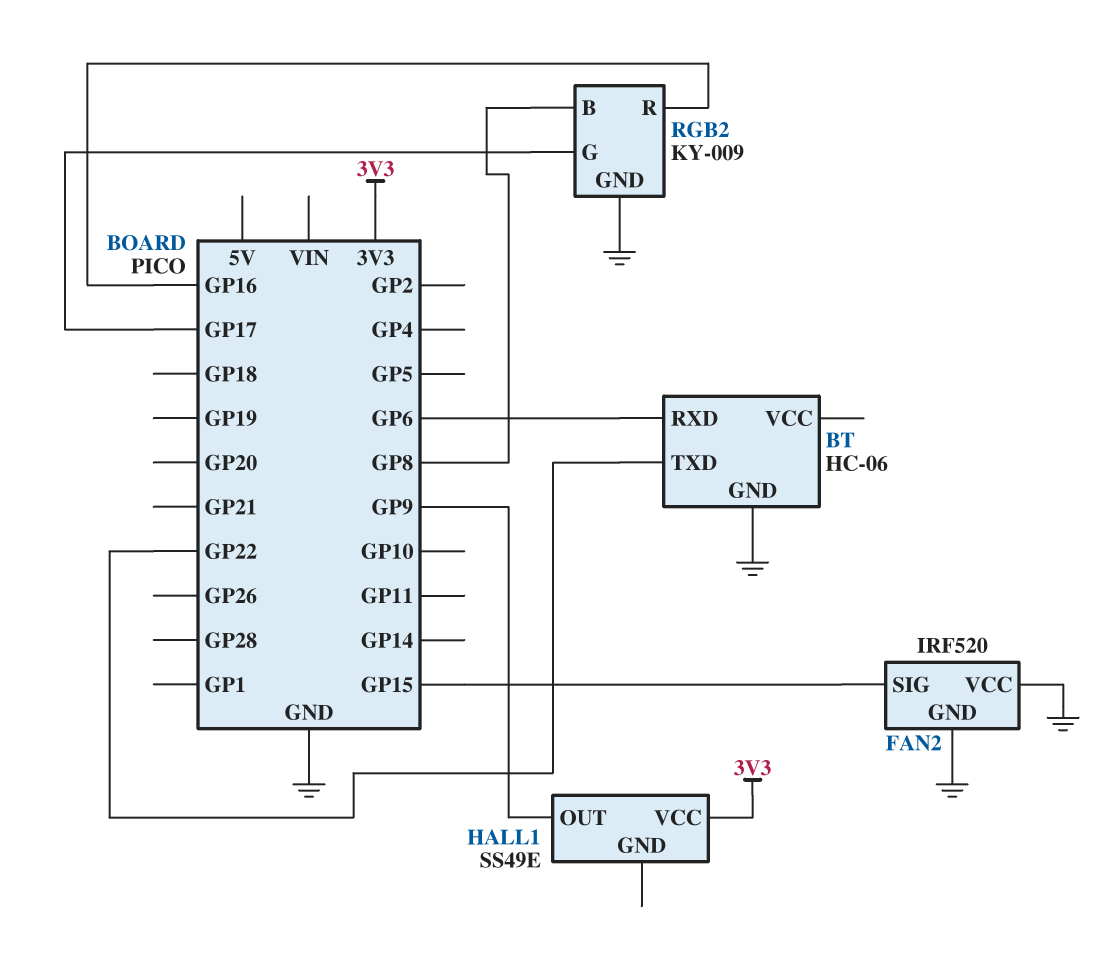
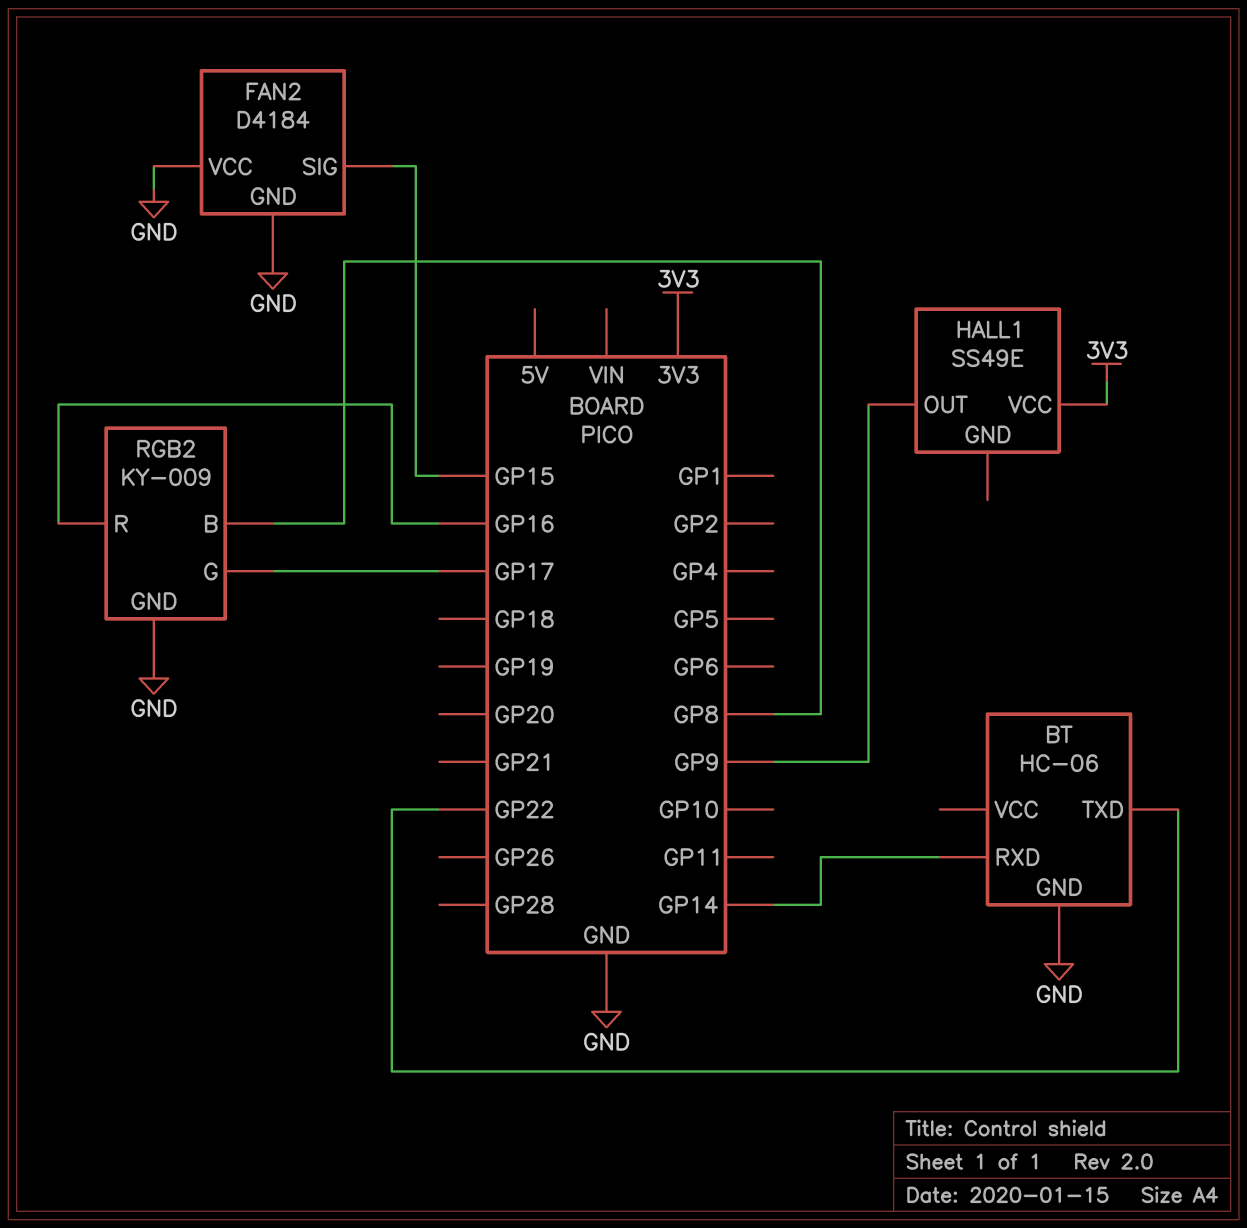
BT pin RXD: GP6 -> GP14
FAN2: IRF520 -> D4184

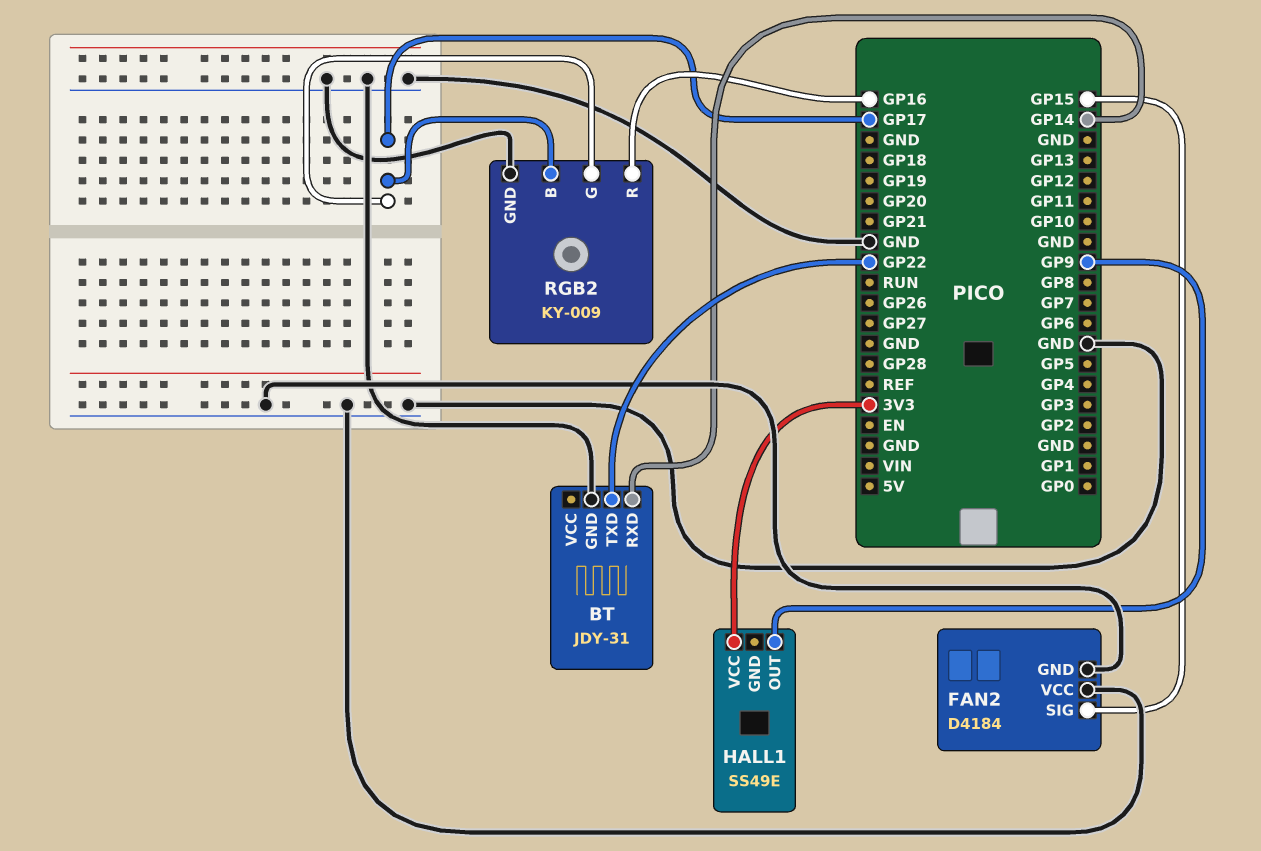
BT: HC-06 -> JDY-31
RGB2 pin B: GP8 -> GP17

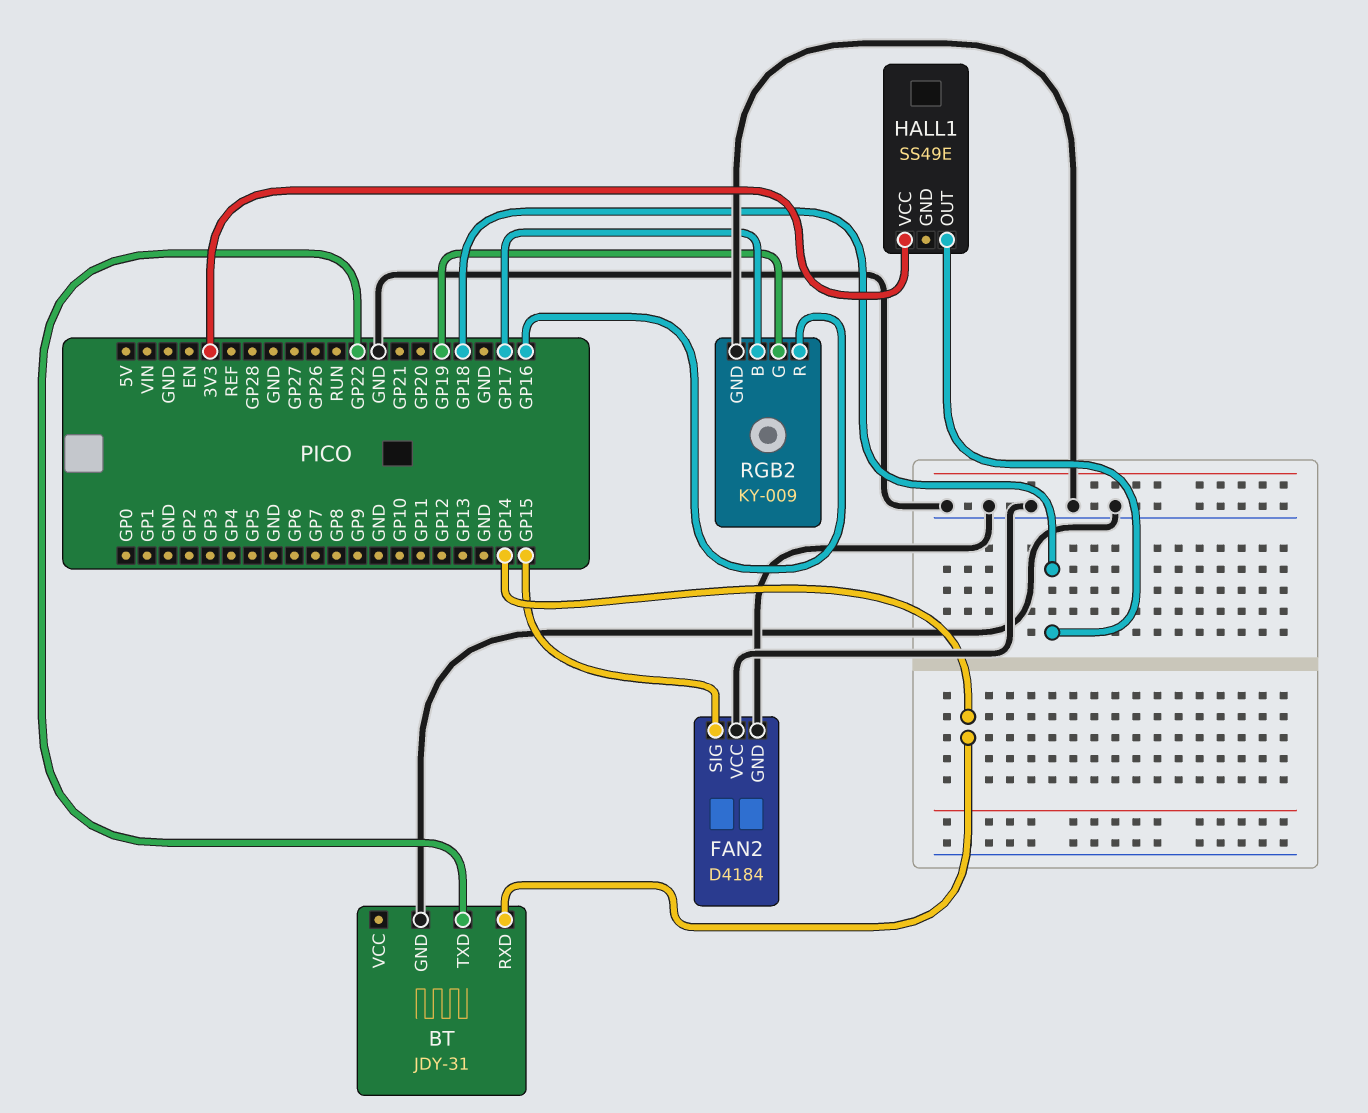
HALL1 pin OUT: GP9 -> GP18
RGB2 pin G: GP17 -> GP19

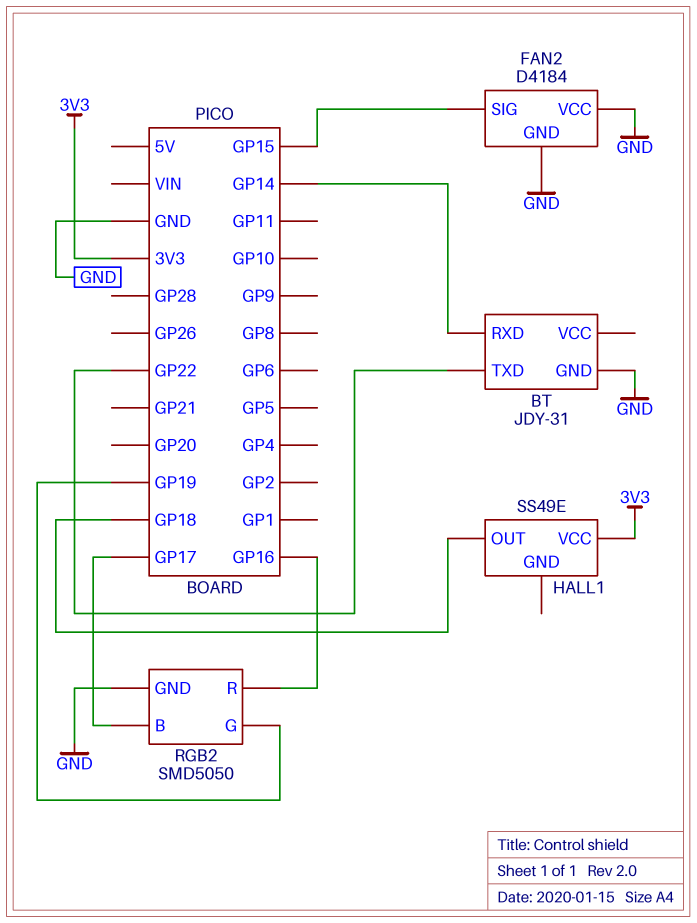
RGB2: KY-009 -> SMD5050

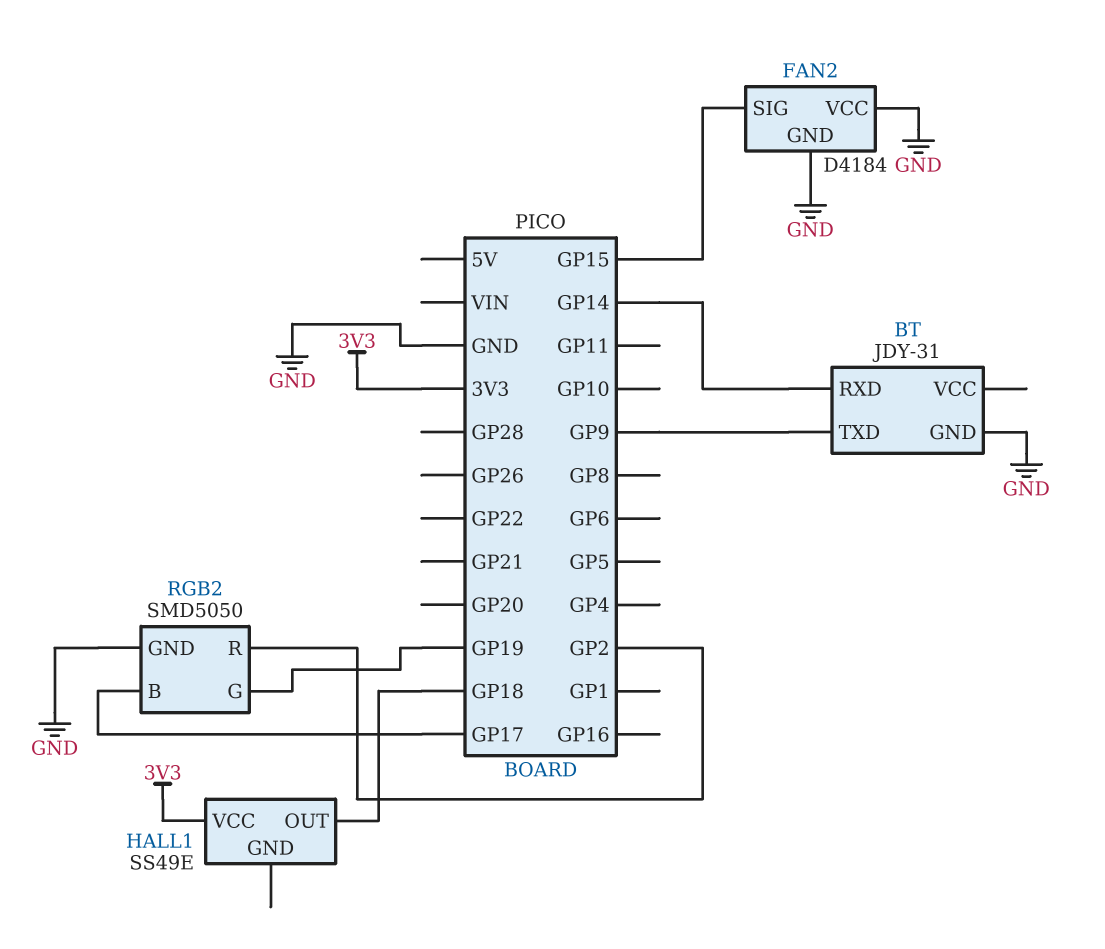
BT pin TXD: GP22 -> GP9
RGB2 pin R: GP16 -> GP2

